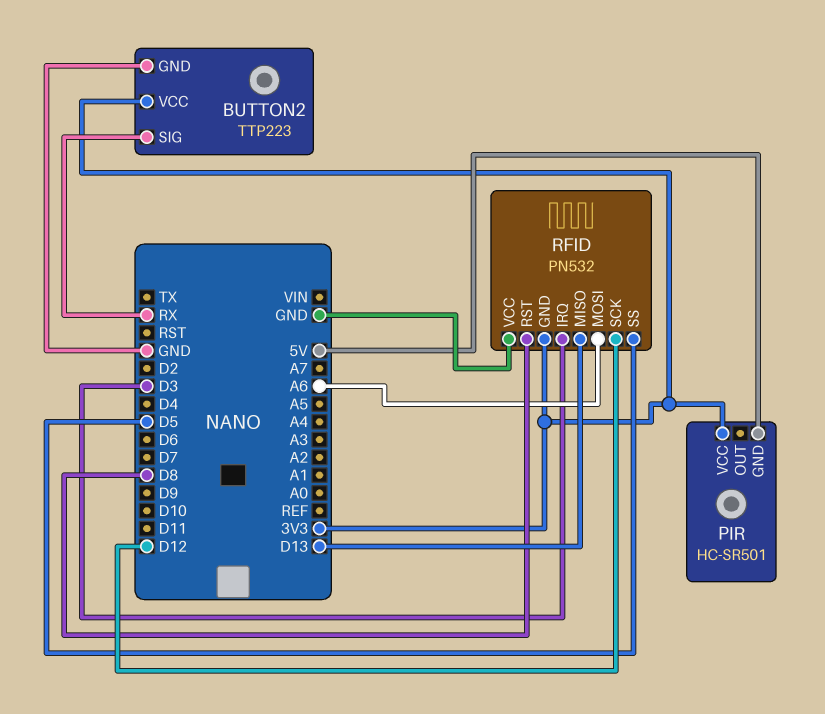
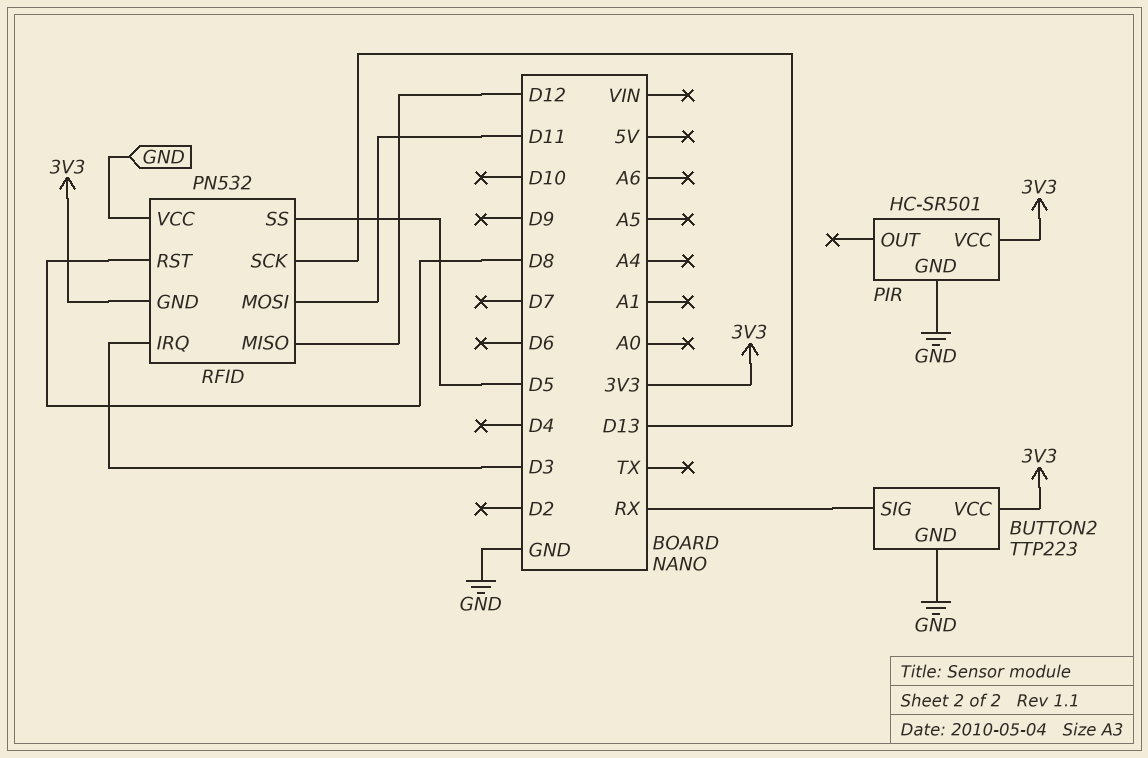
PIR pin GND: 5V -> GND
RFID pin MISO: D13 -> D12
RFID pin MOSI: A6 -> D11
RFID pin SCK: D12 -> D13

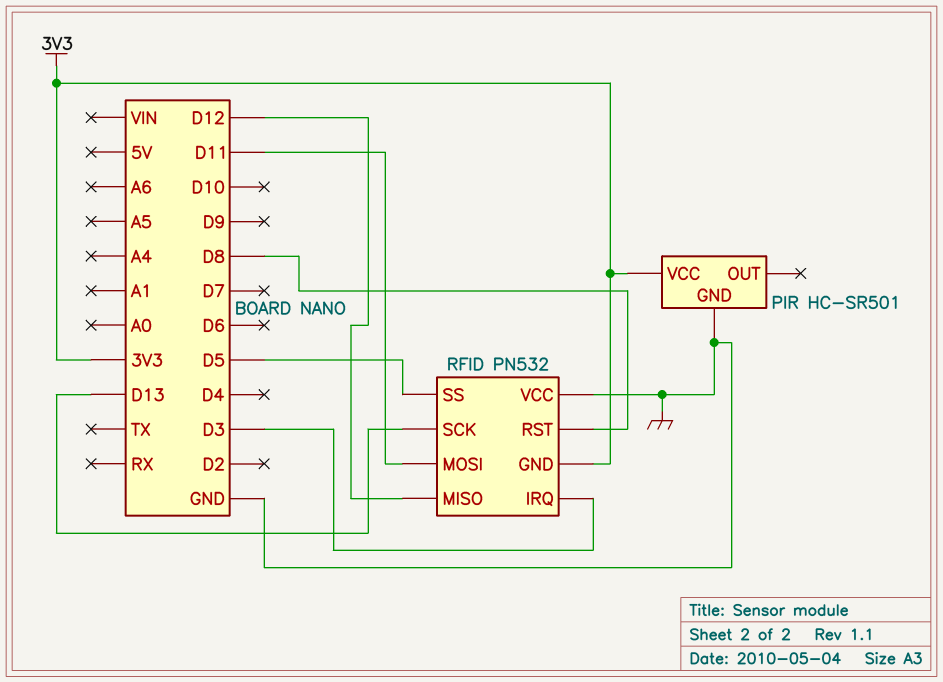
BUTTON2: TTP223 -> none
BUTTON2 pin GND: GND -> none
BUTTON2 pin SIG: RX -> none
BUTTON2 pin VCC: 3V3 -> none

